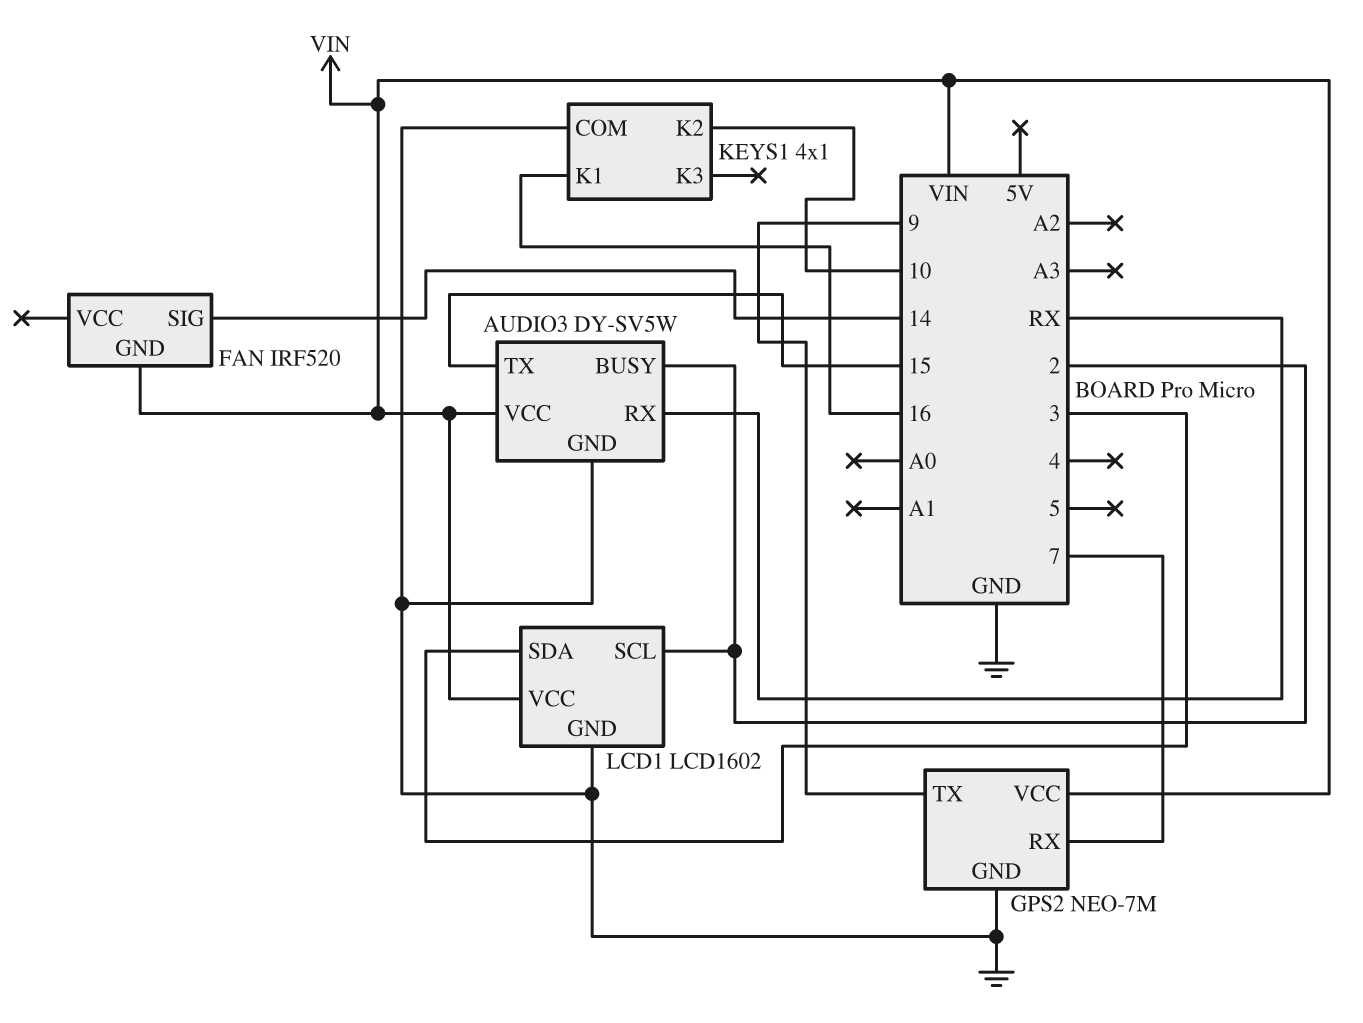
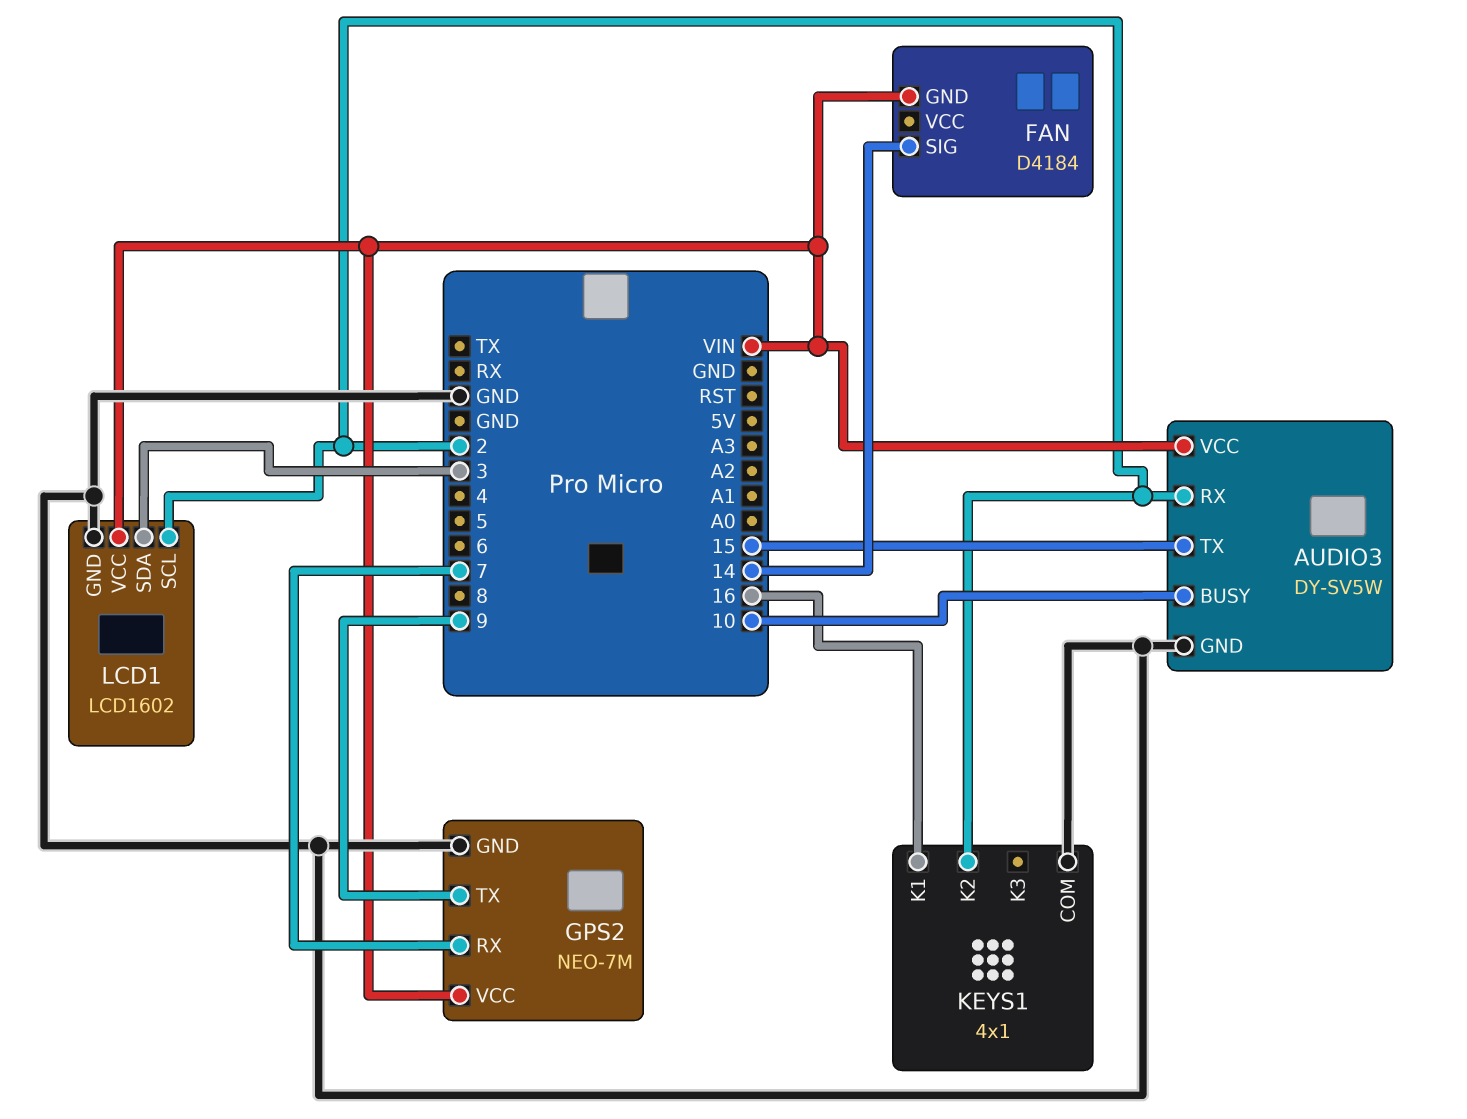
AUDIO3 pin BUSY: 2 -> 10
AUDIO3 pin RX: RX -> 2
FAN: IRF520 -> D4184
KEYS1 pin K2: 10 -> 2

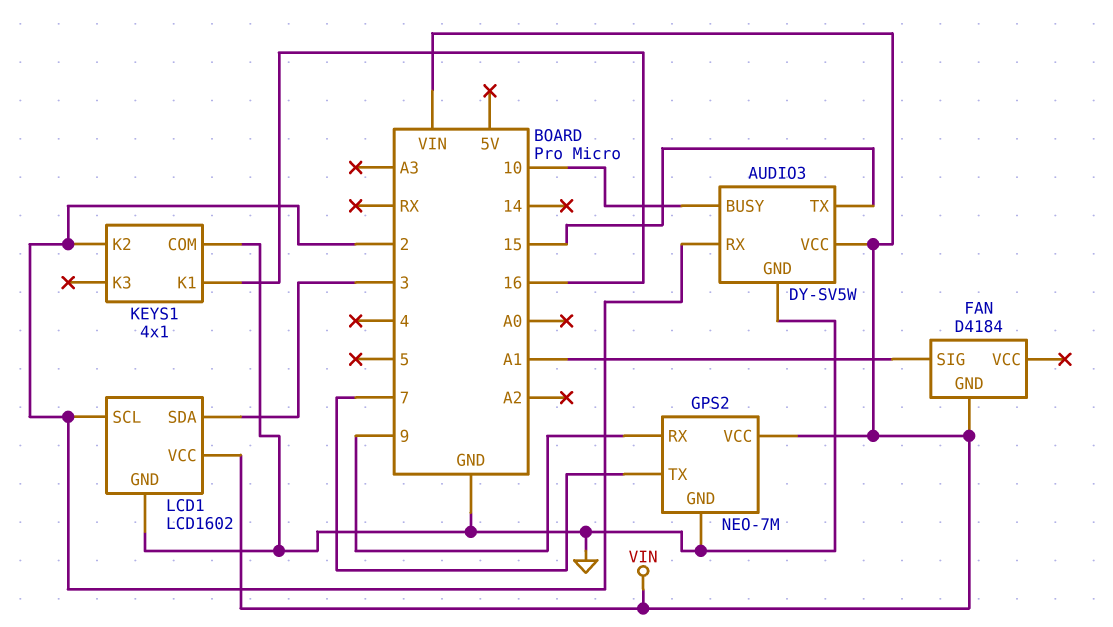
FAN pin SIG: 14 -> A1
GPS2 pin RX: 7 -> 9
GPS2 pin TX: 9 -> 7

